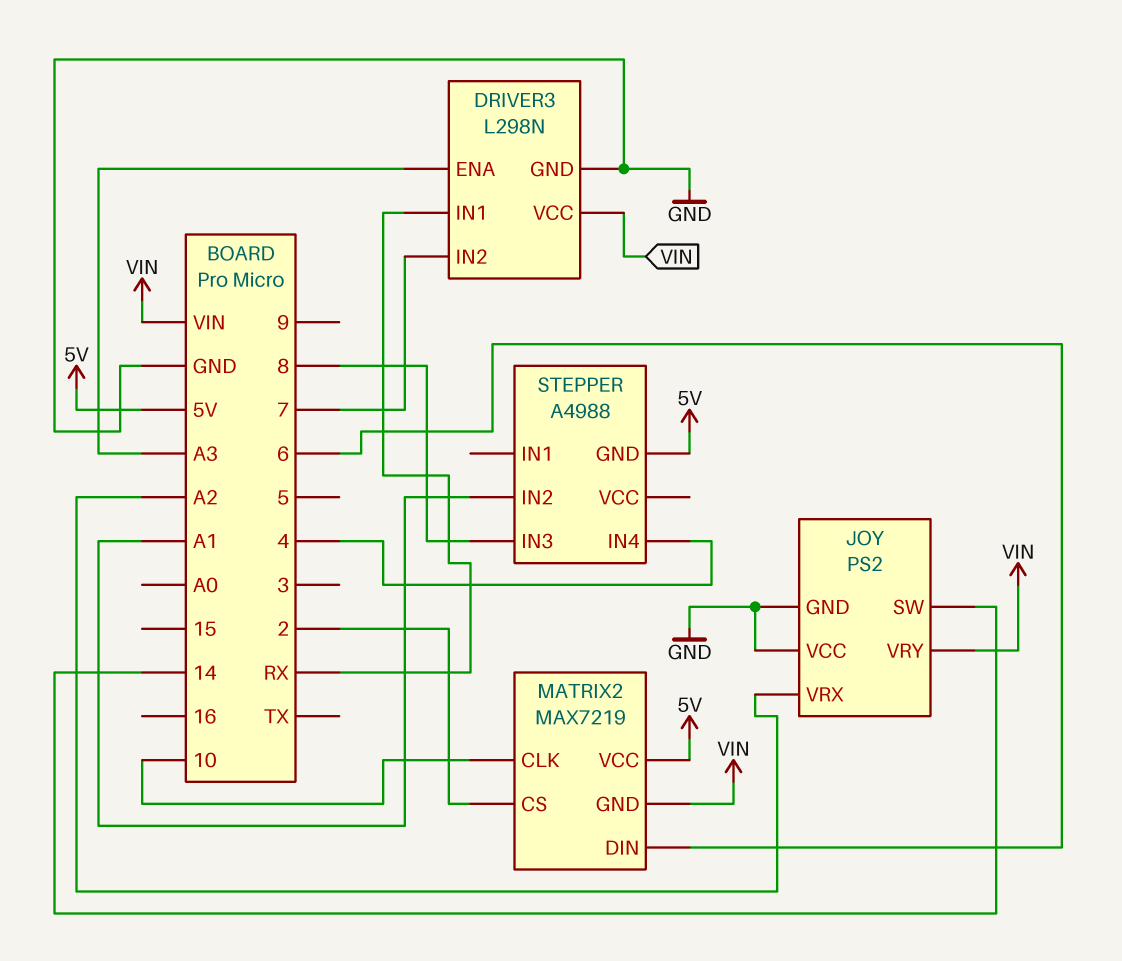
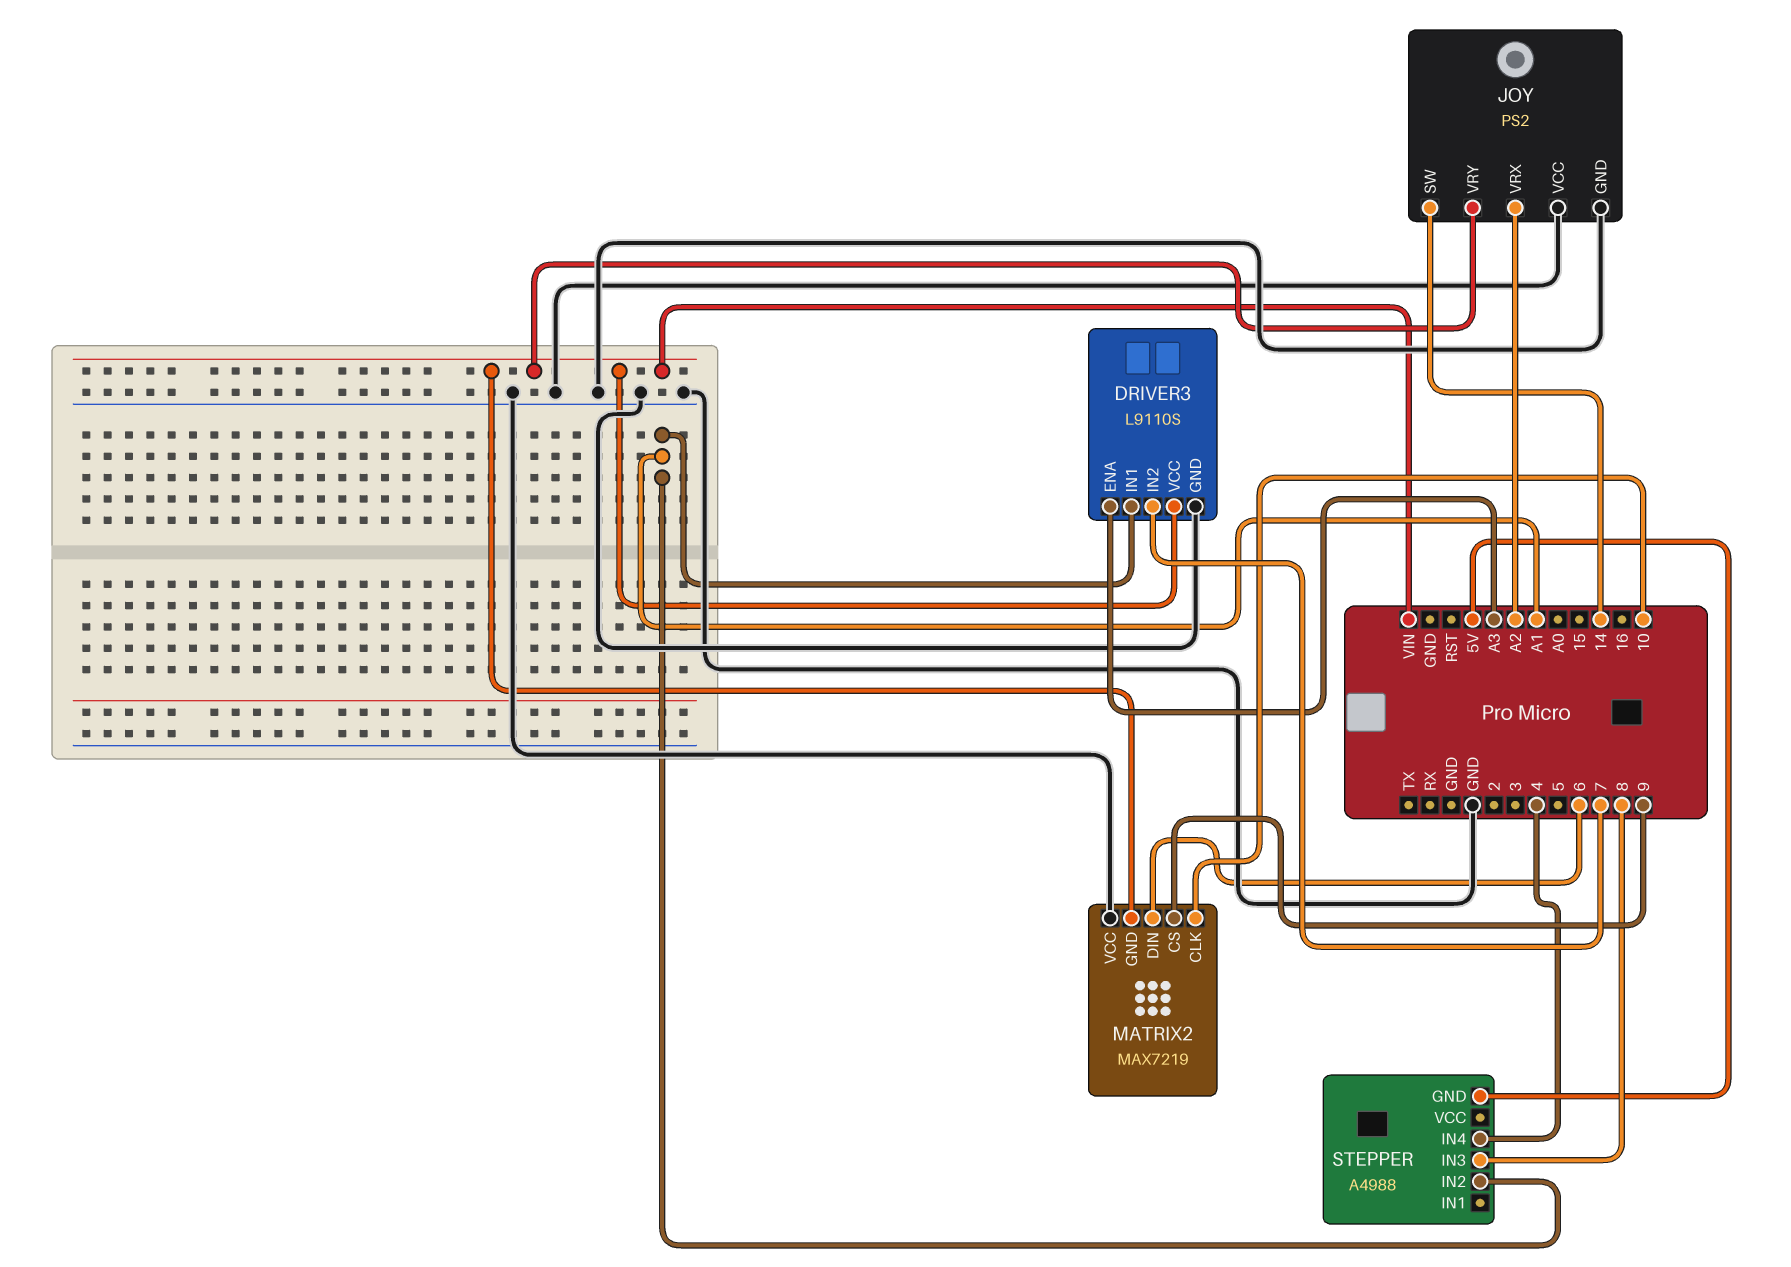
DRIVER3: L298N -> L9110S
DRIVER3 pin IN1: RX -> A1
MATRIX2 pin CS: 2 -> 9
MATRIX2 pin VCC: 5V -> GND

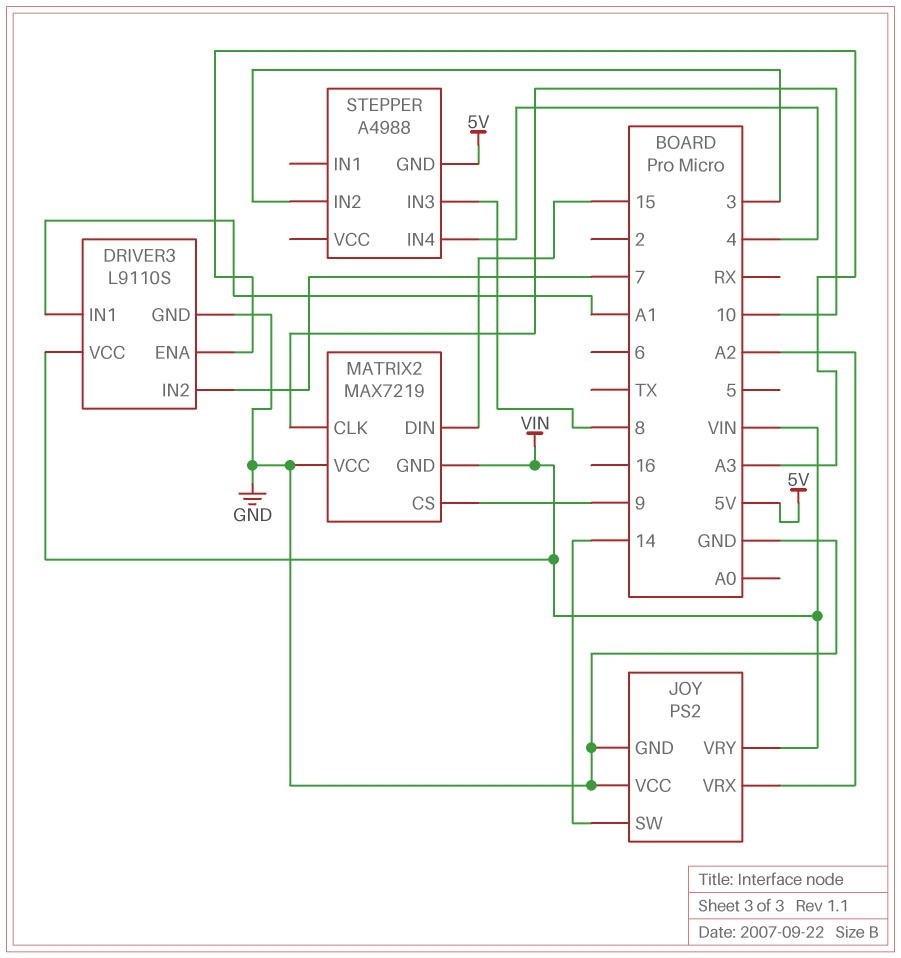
MATRIX2 pin DIN: 6 -> 15
STEPPER pin IN2: A1 -> 3

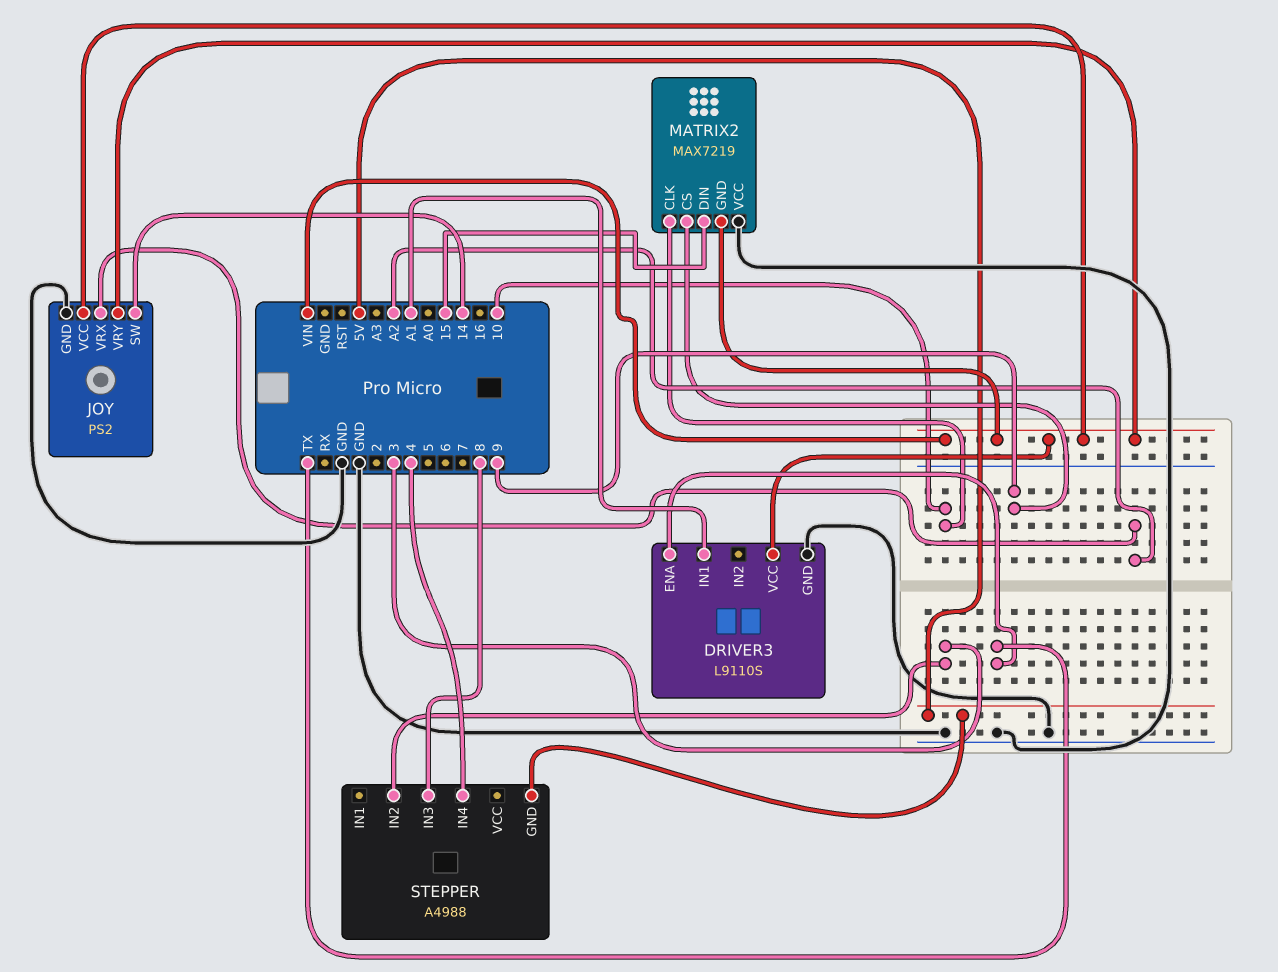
DRIVER3 pin ENA: A3 -> TX
DRIVER3 pin IN2: 7 -> none
JOY pin VCC: GND -> VIN

